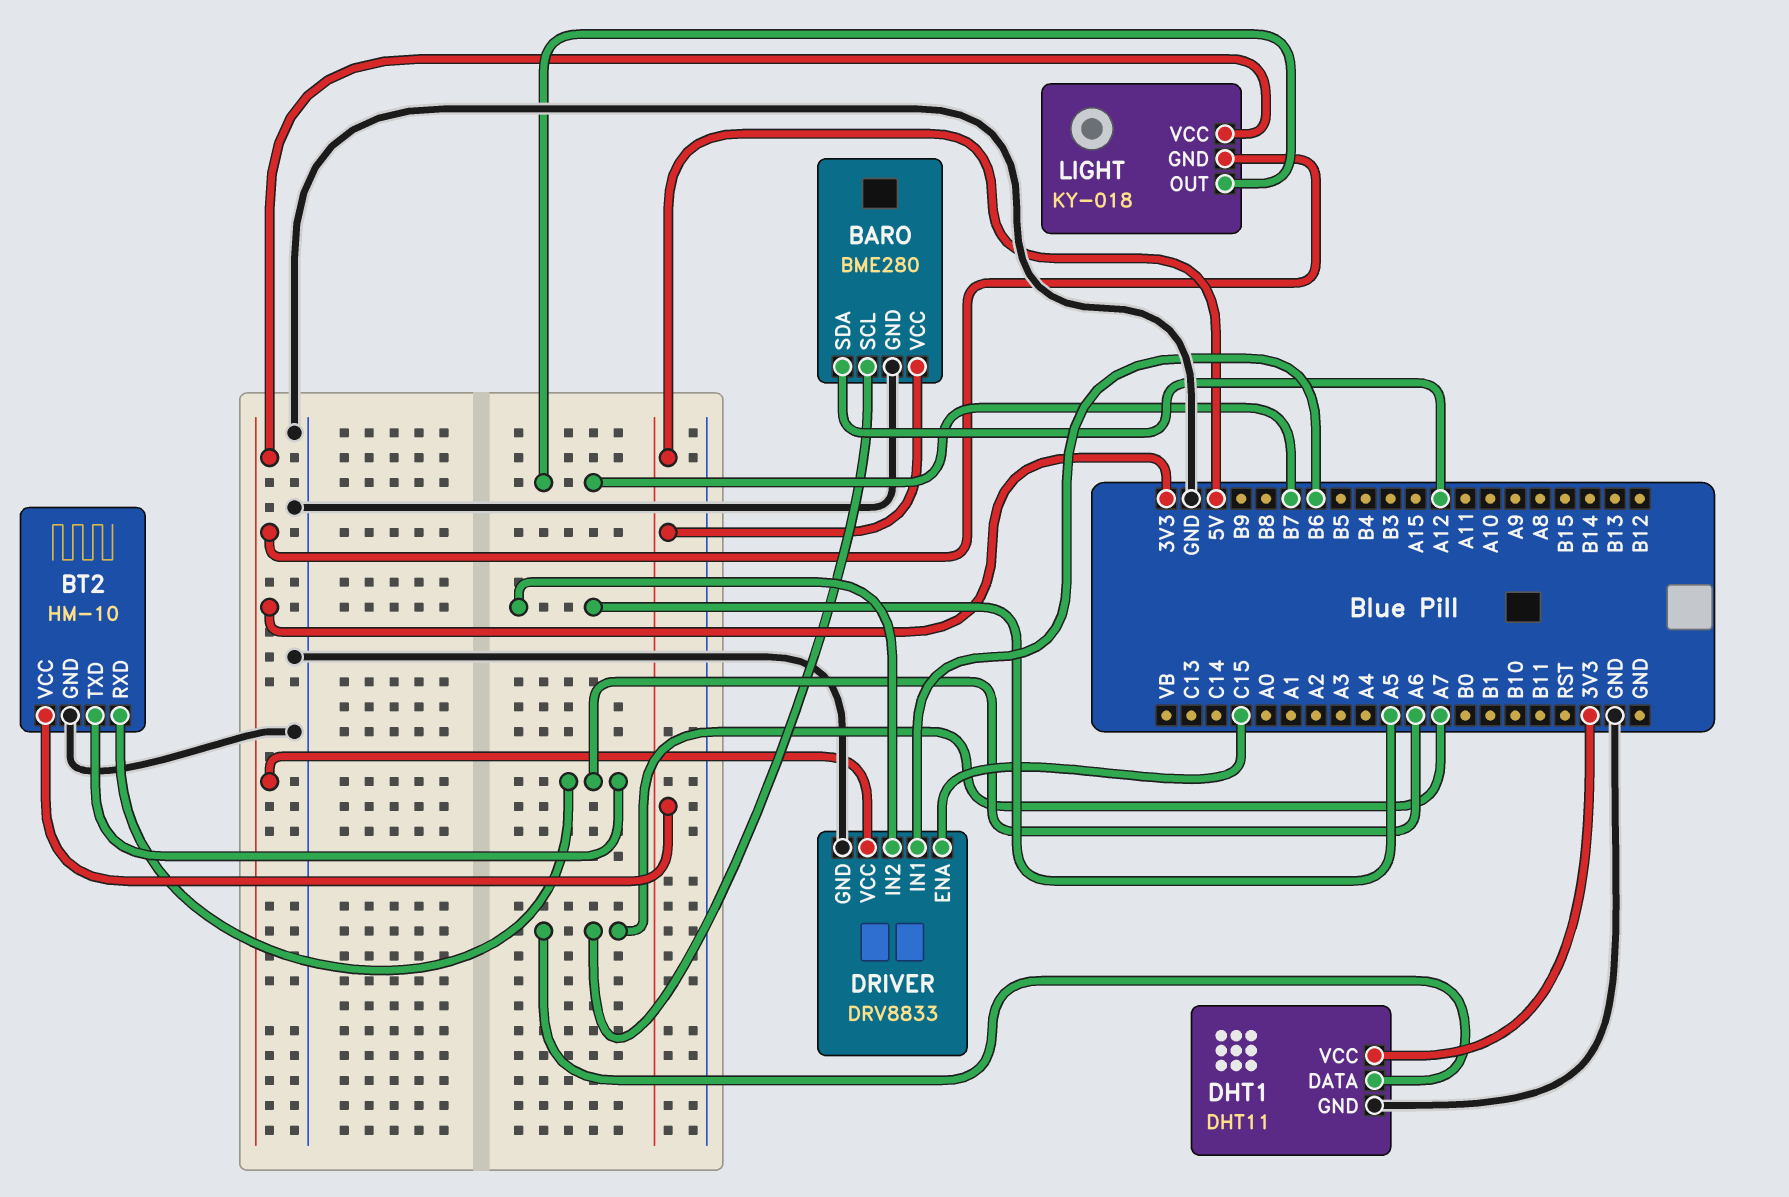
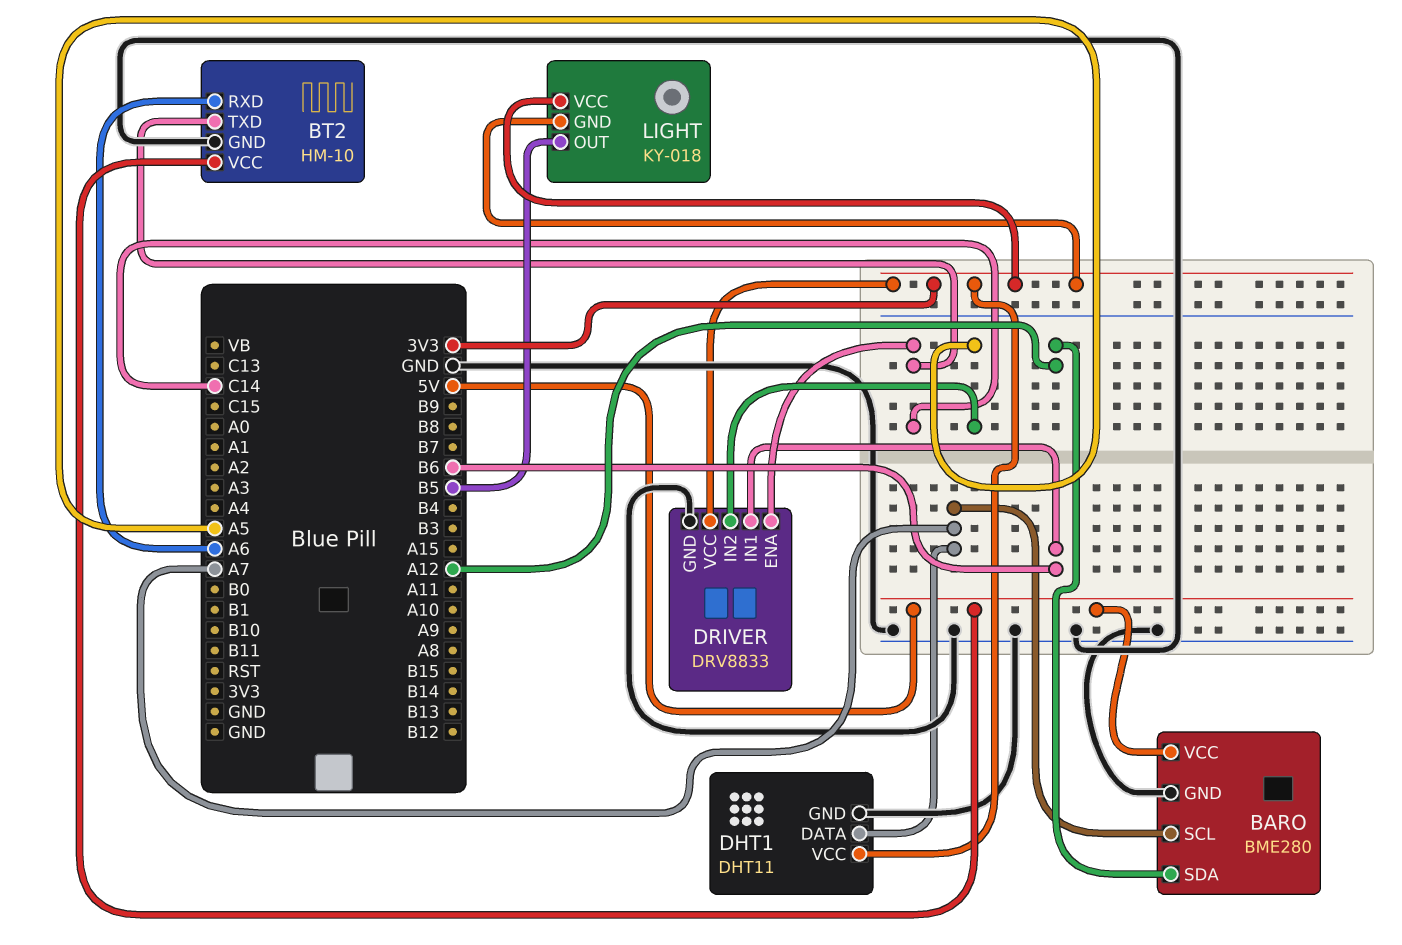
BT2 pin TXD: A6 -> C14
DRIVER pin ENA: C15 -> C14
LIGHT pin OUT: B7 -> B5

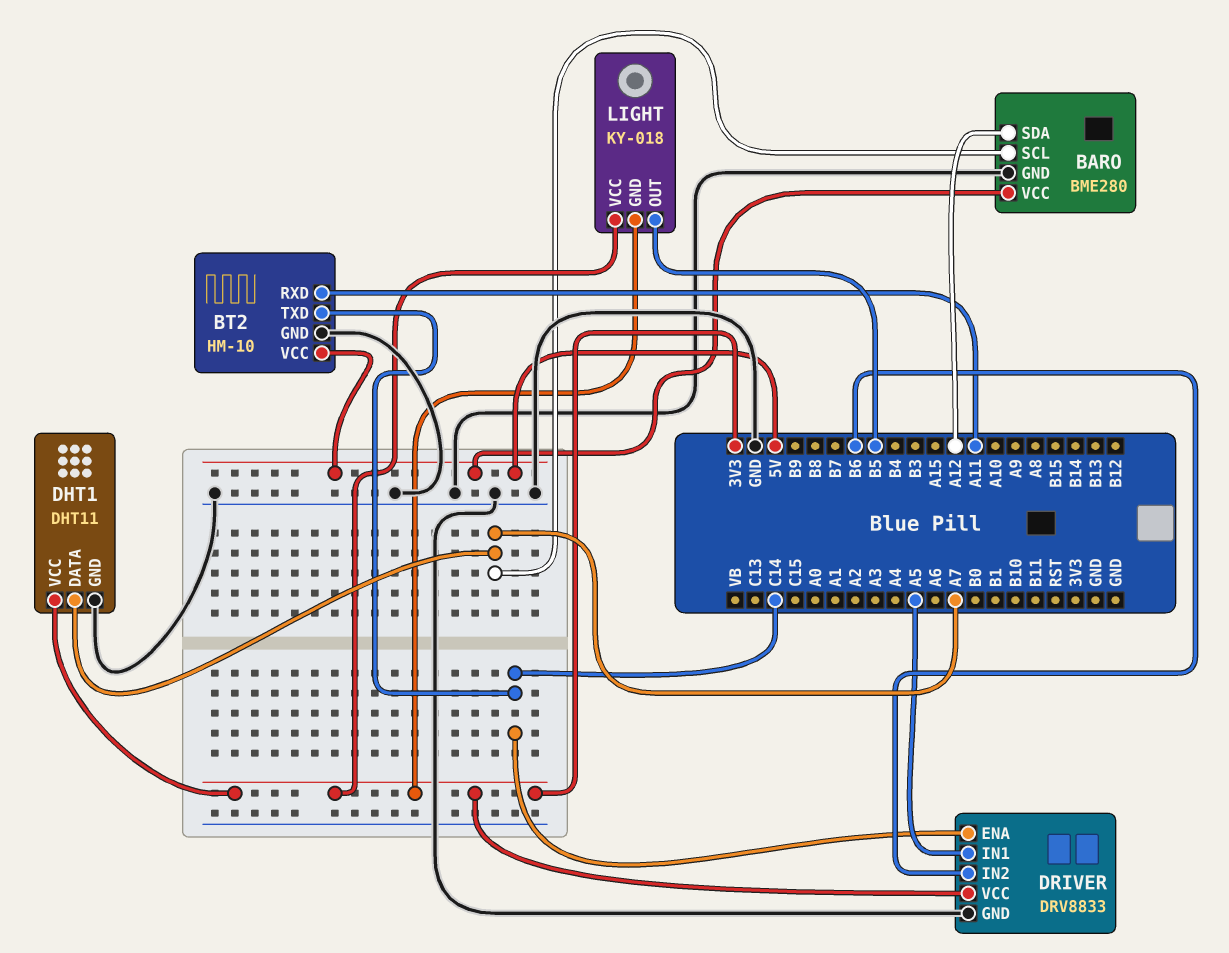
BT2 pin RXD: A6 -> A11
DRIVER pin IN1: B6 -> A5
DRIVER pin IN2: A5 -> B6

